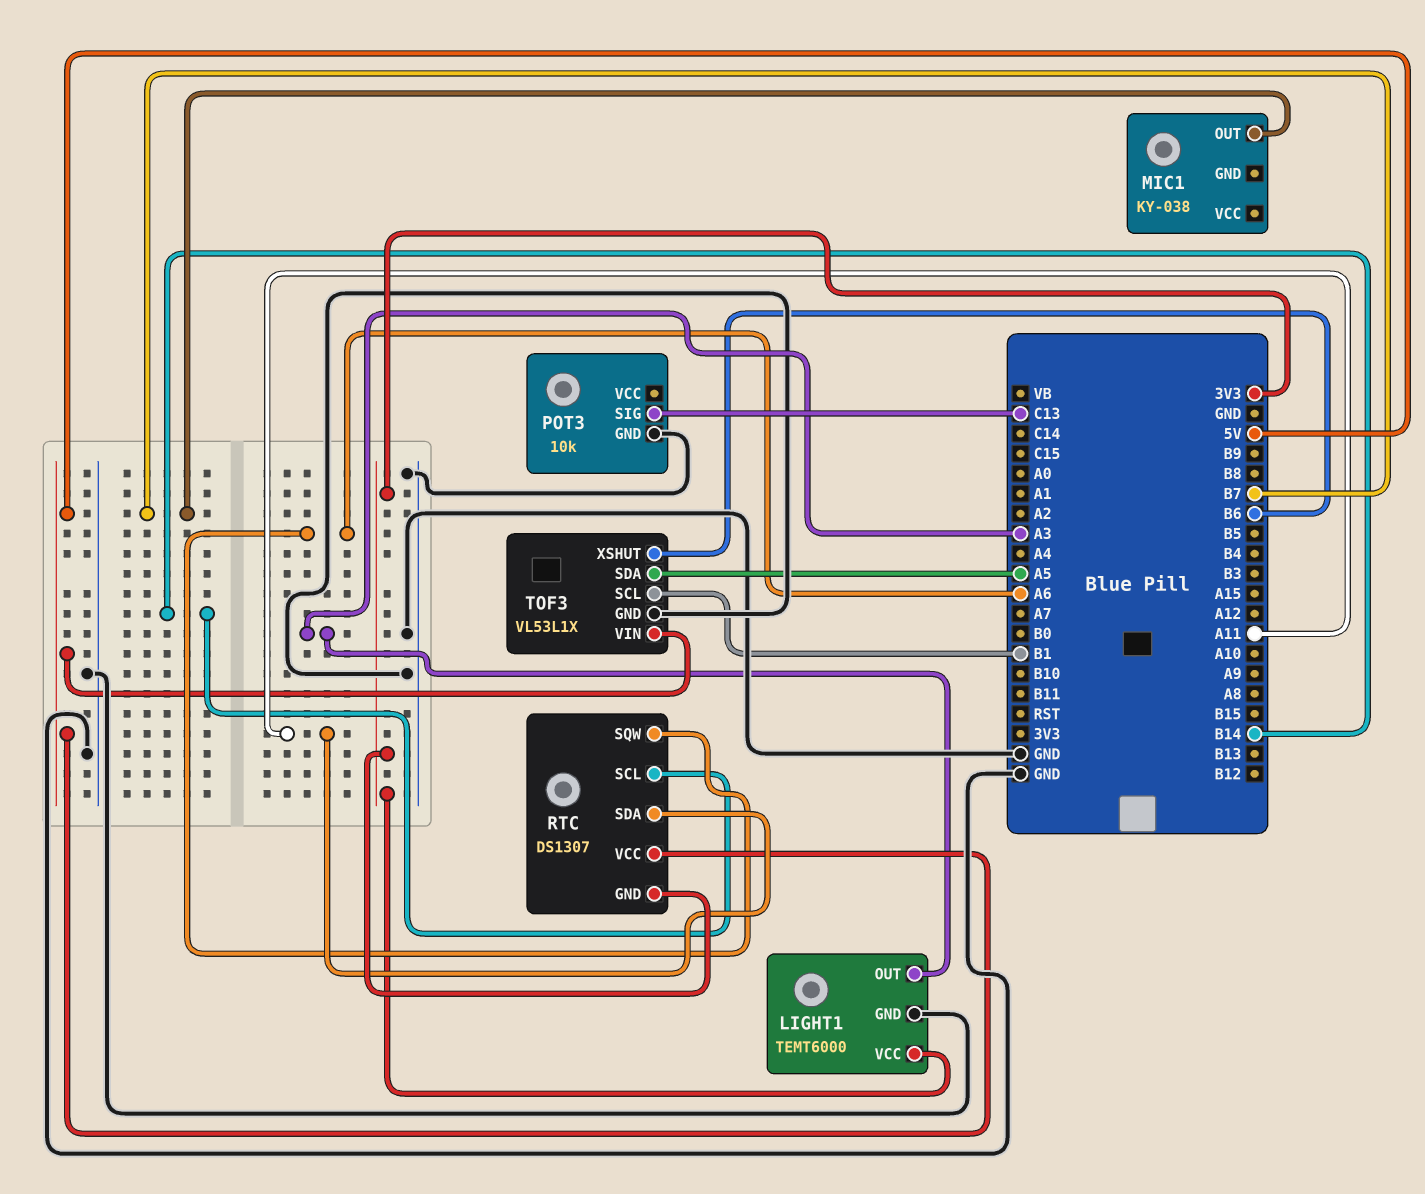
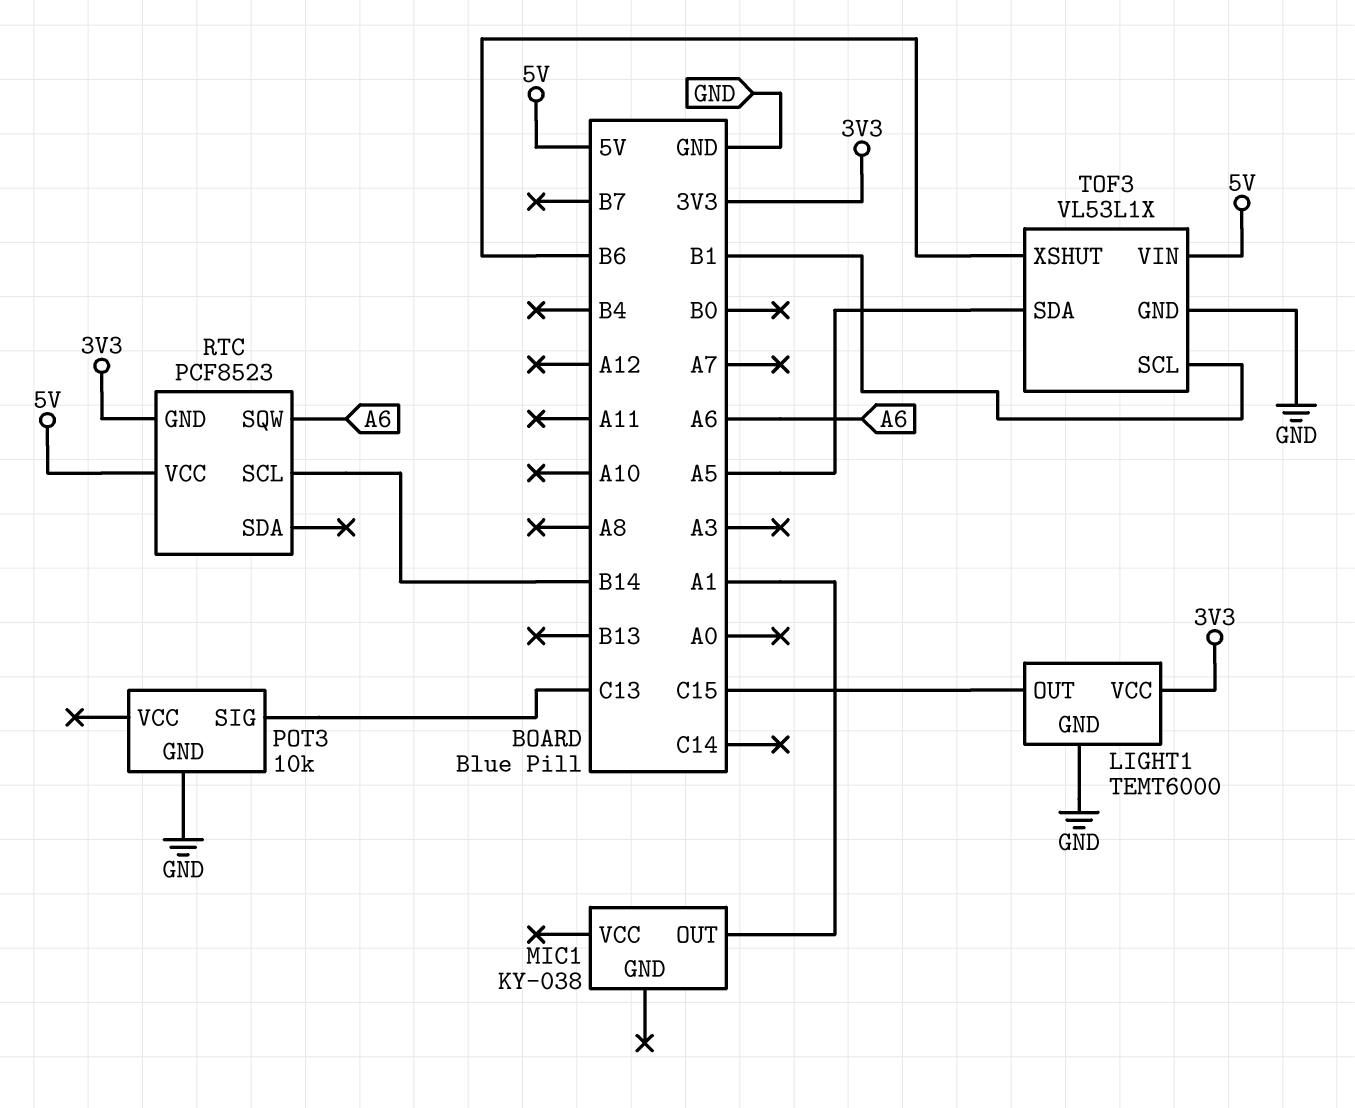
LIGHT1 pin OUT: A3 -> C15
MIC1 pin OUT: B7 -> A1
RTC: DS1307 -> PCF8523
RTC pin SDA: A11 -> none

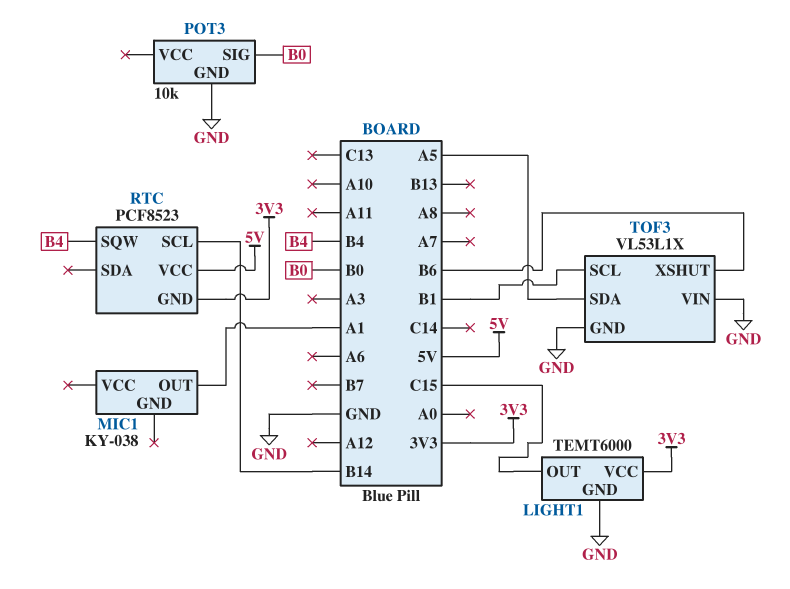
POT3 pin SIG: C13 -> B0
RTC pin SQW: A6 -> B4
TOF3 pin VIN: 5V -> GND

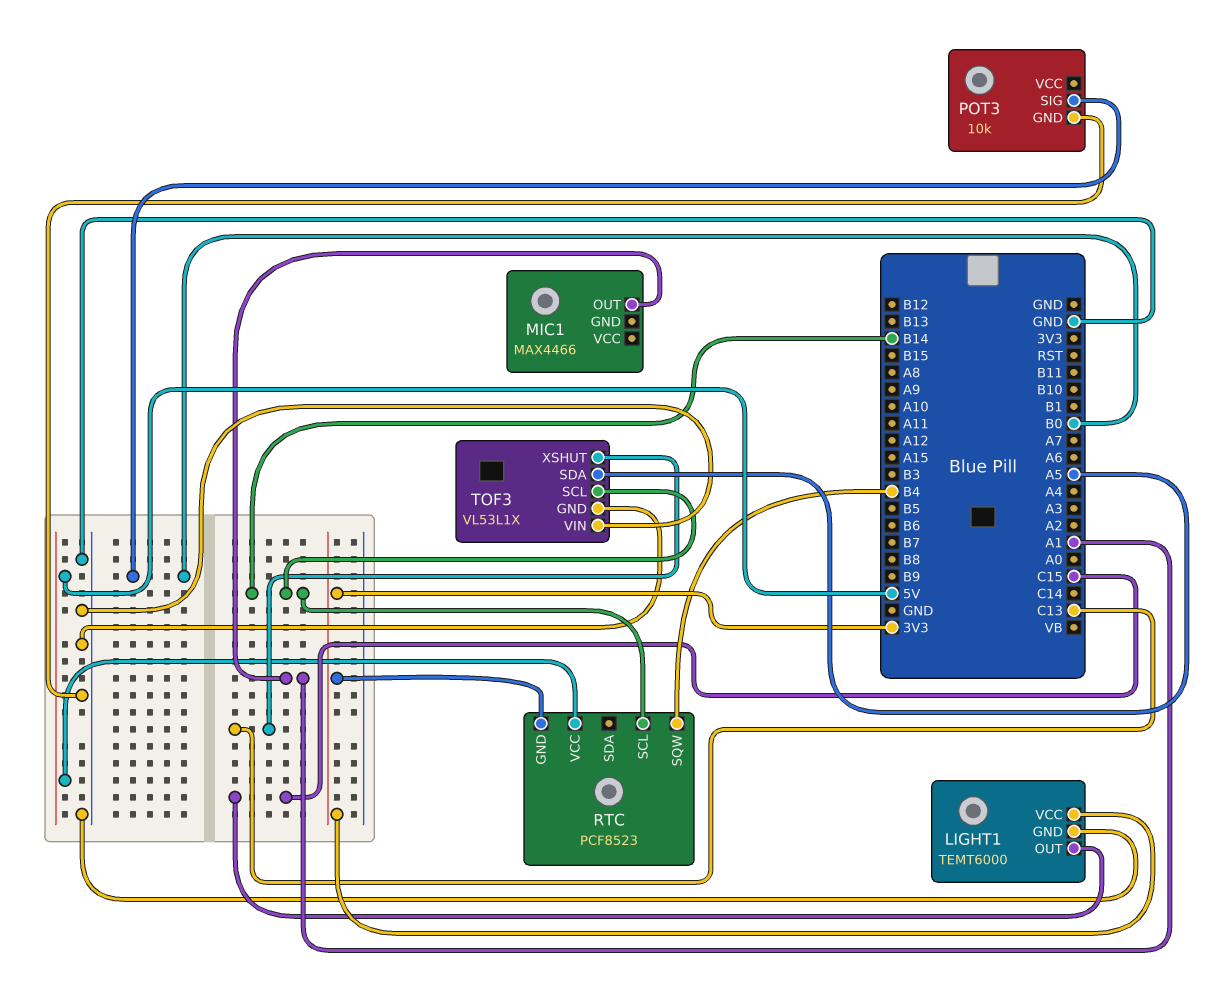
MIC1: KY-038 -> MAX4466
TOF3 pin SCL: B1 -> B14
TOF3 pin XSHUT: B6 -> C13

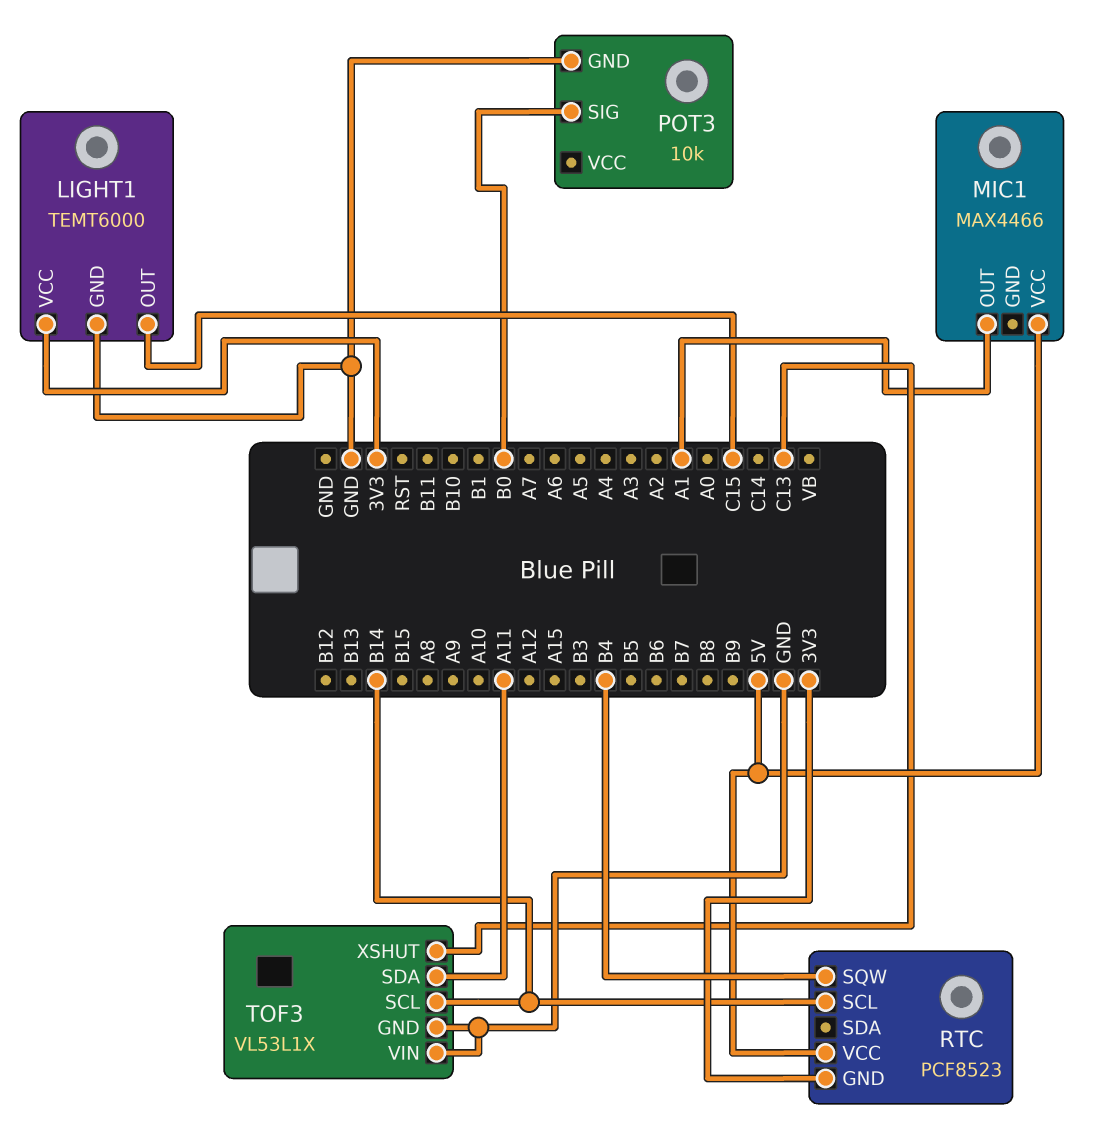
MIC1 pin VCC: none -> 5V
TOF3 pin SDA: A5 -> A11

